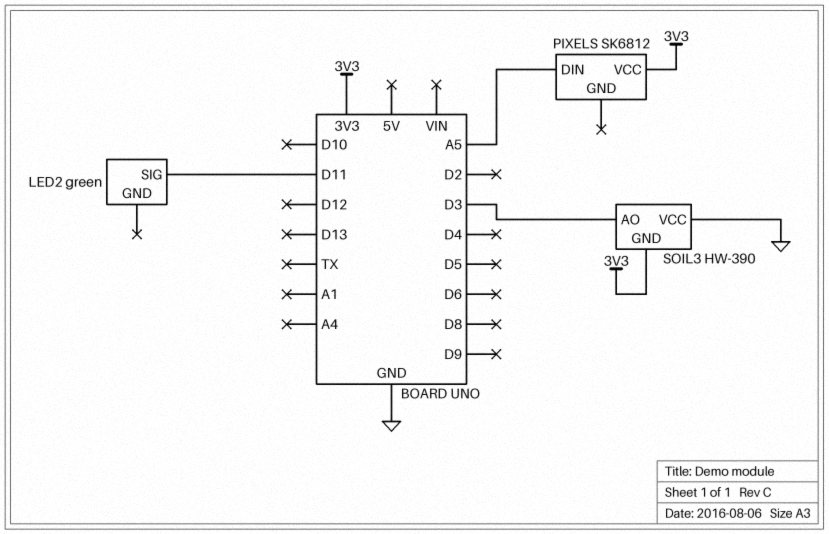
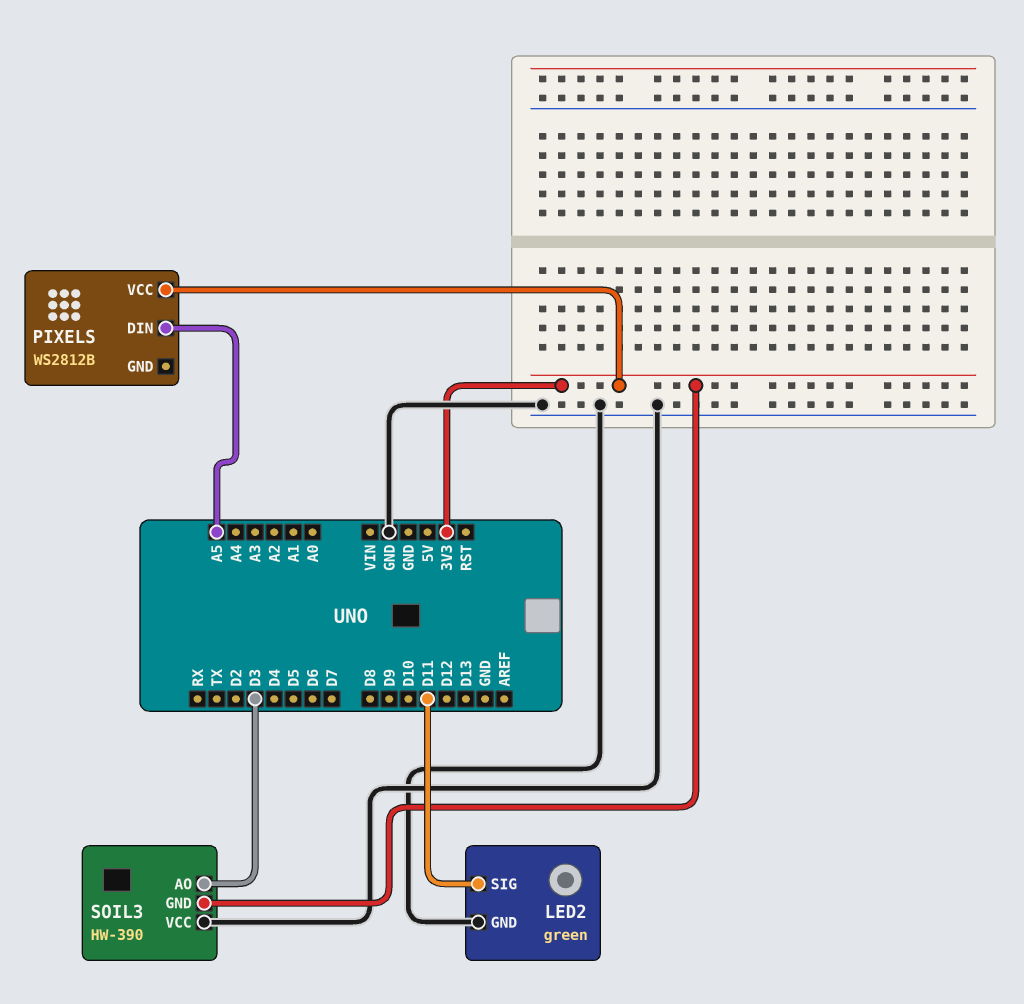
LED2 pin GND: none -> GND
PIXELS: SK6812 -> WS2812B

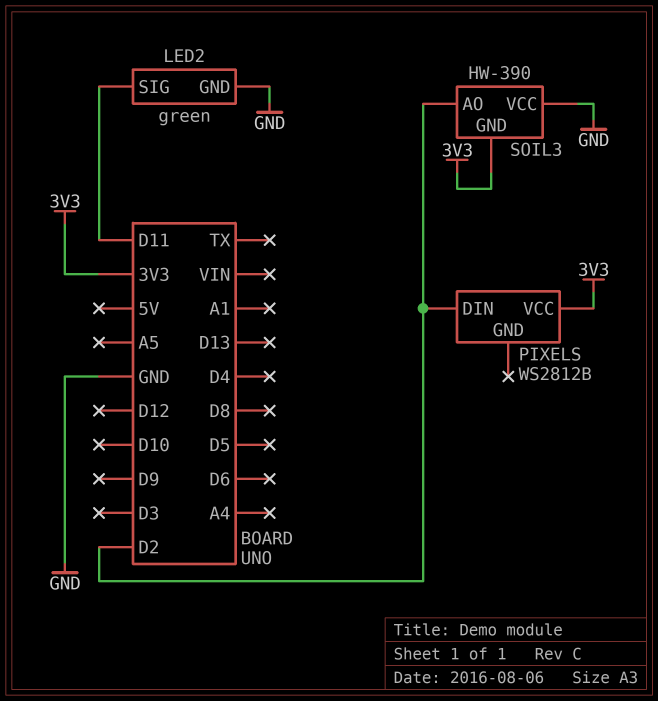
PIXELS pin DIN: A5 -> D2
SOIL3 pin AO: D3 -> D2

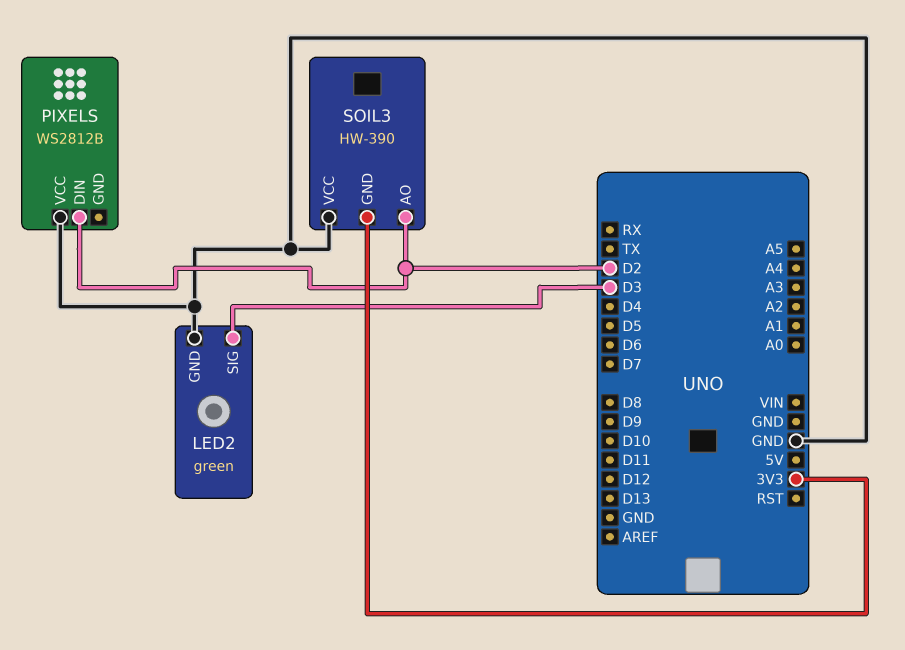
LED2 pin SIG: D11 -> D3
PIXELS pin VCC: 3V3 -> GND

